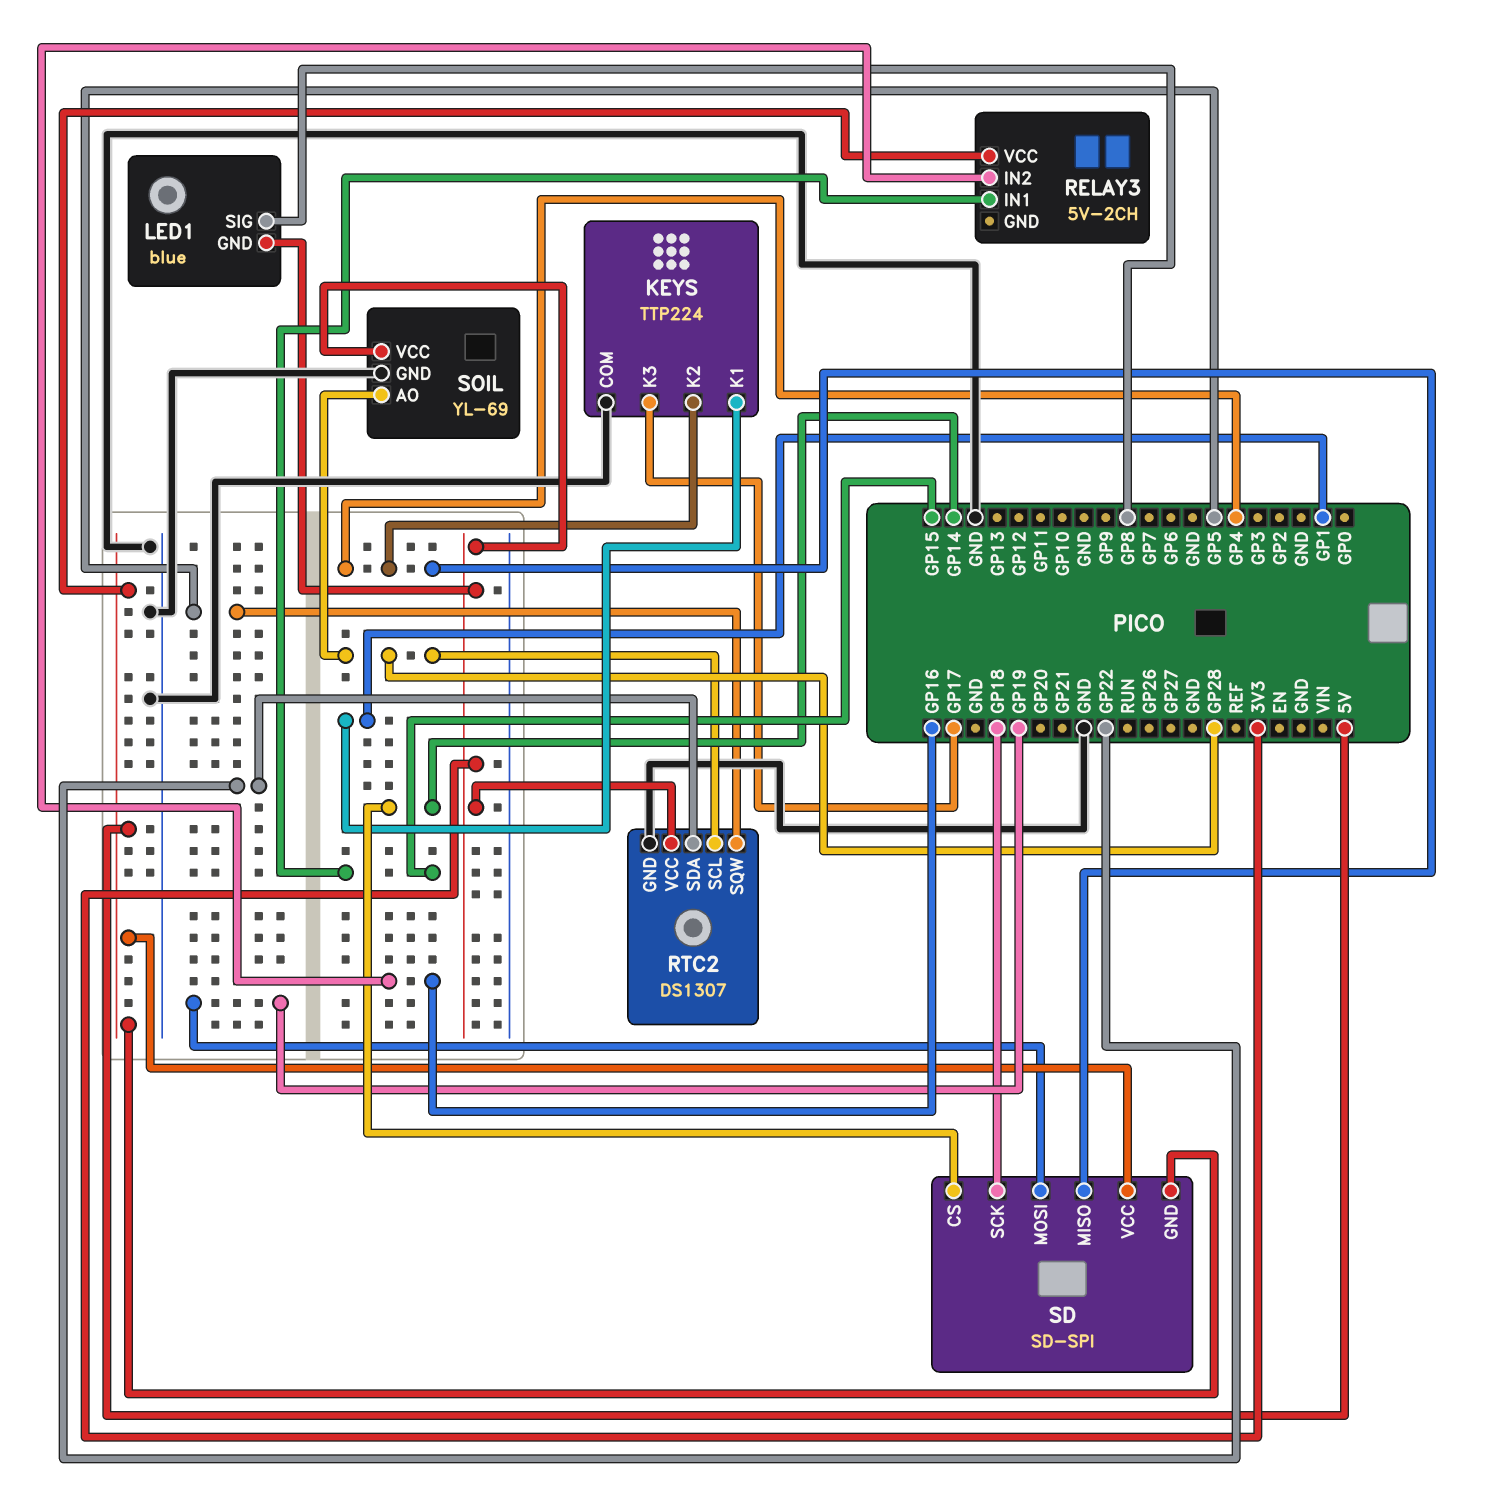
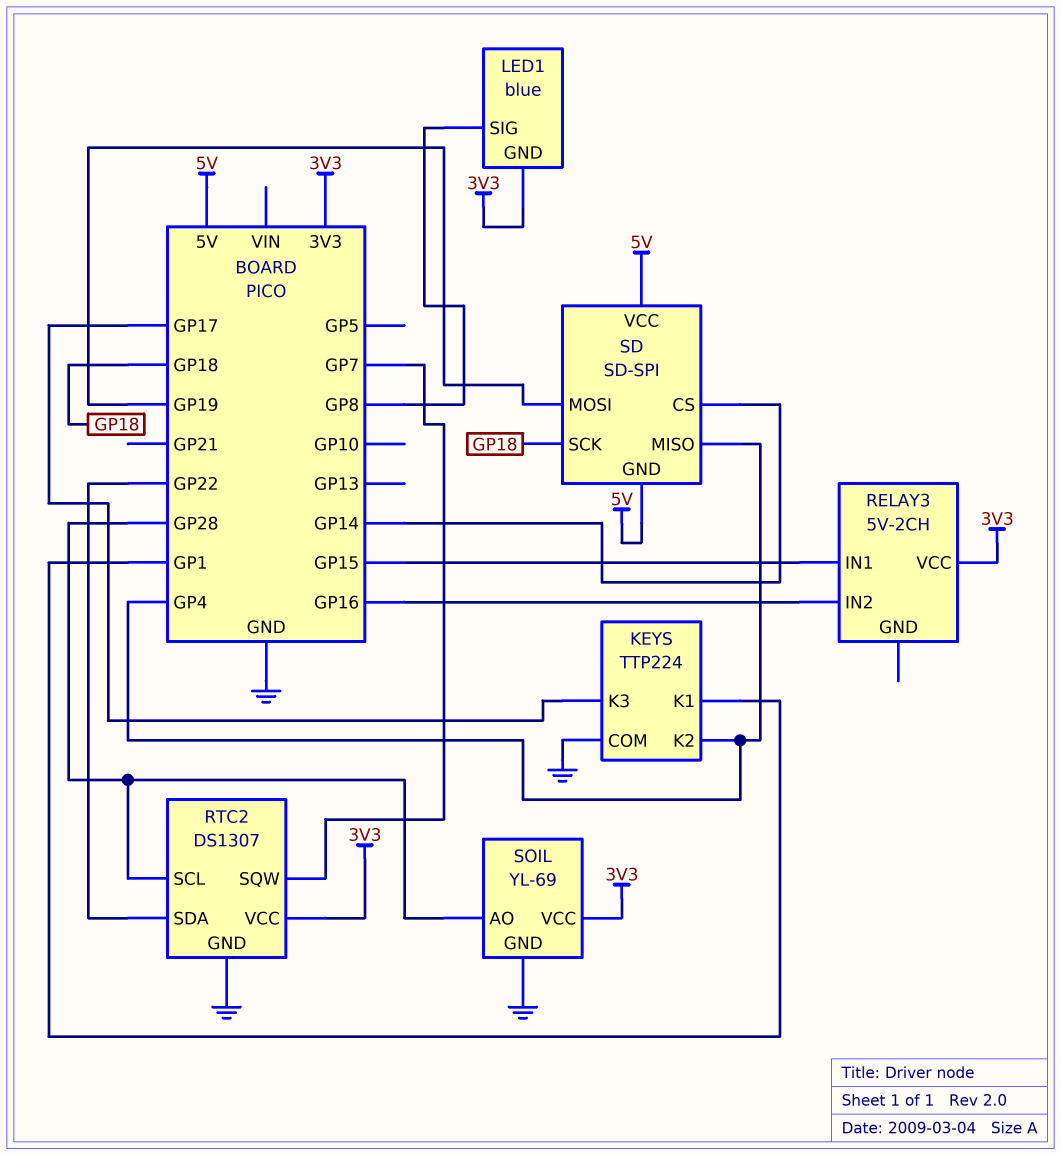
RELAY3 pin VCC: 5V -> 3V3
RTC2 pin SQW: GP5 -> GP7

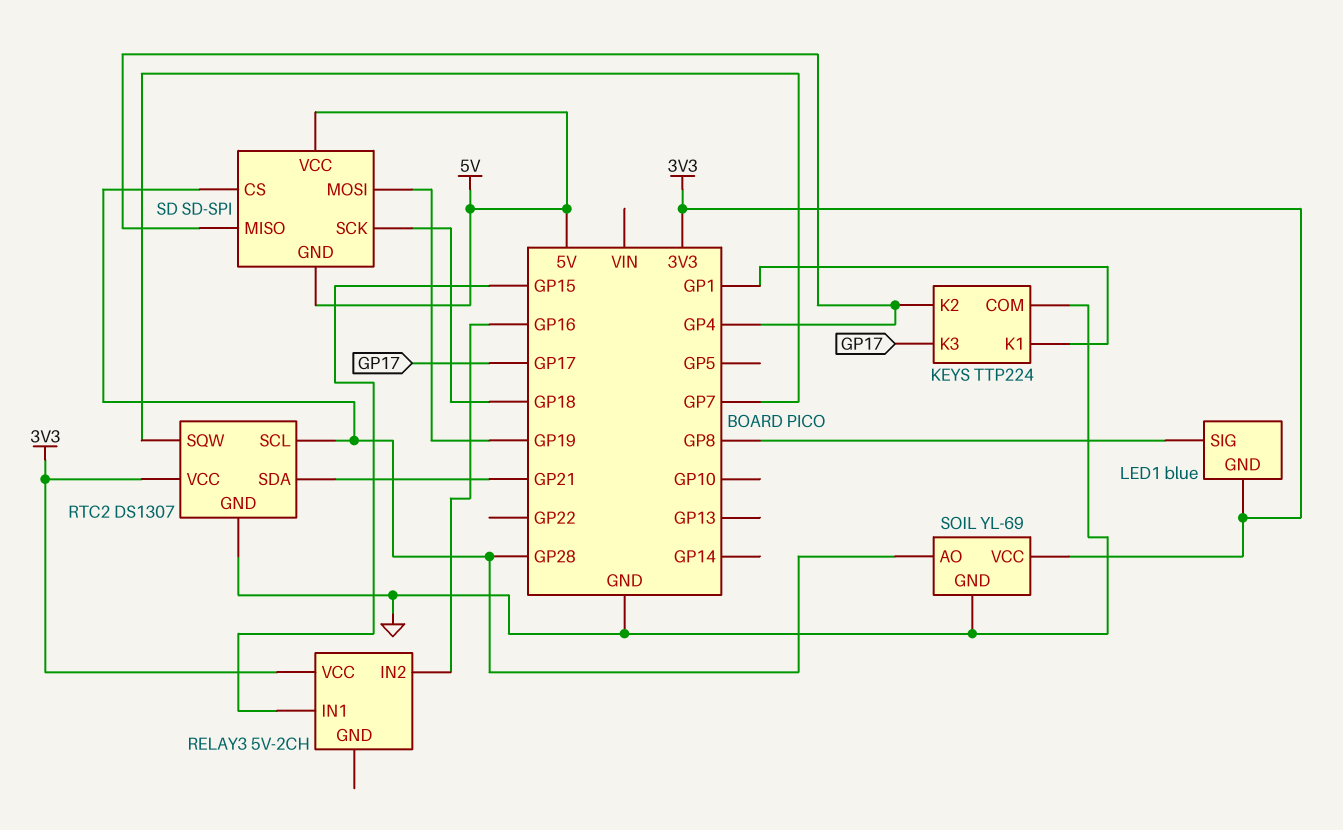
RTC2 pin SDA: GP22 -> GP21
SD pin CS: GP14 -> GP28

